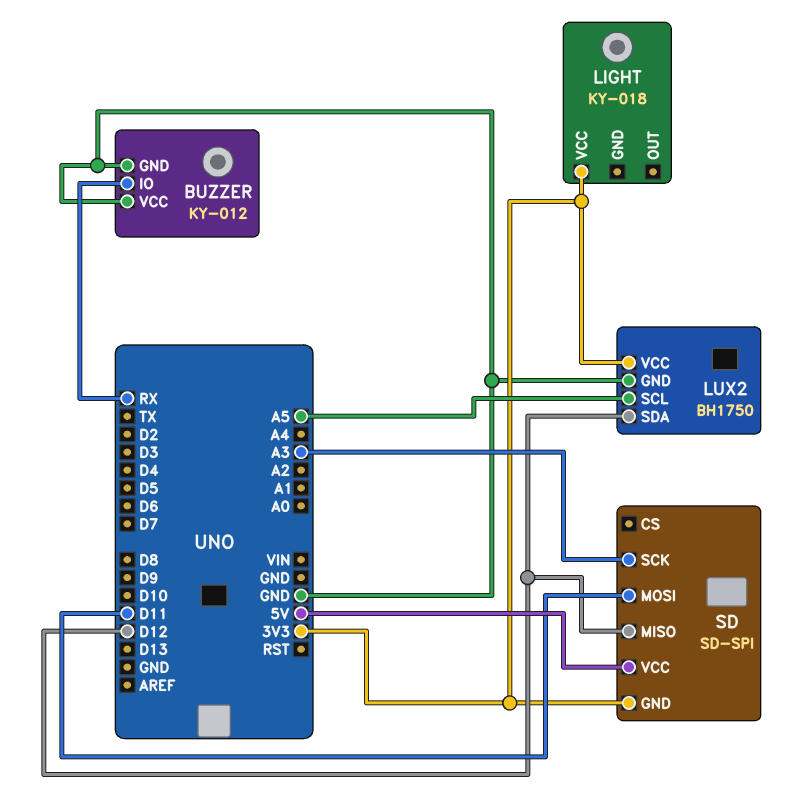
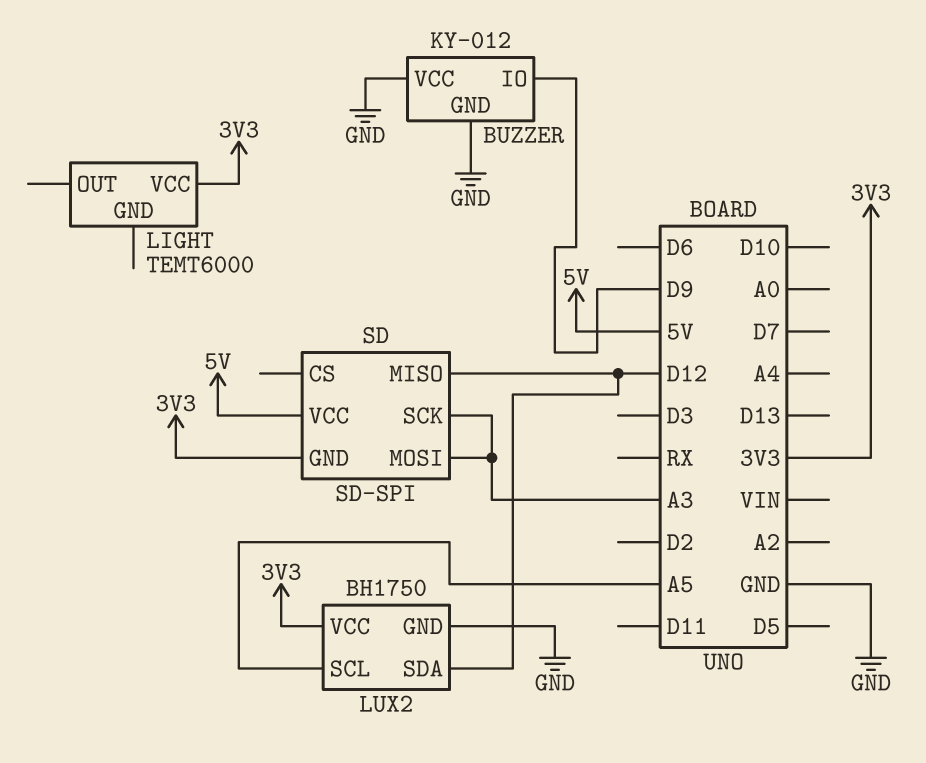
BUZZER pin IO: RX -> D9
LIGHT: KY-018 -> TEMT6000
SD pin MOSI: D11 -> A3

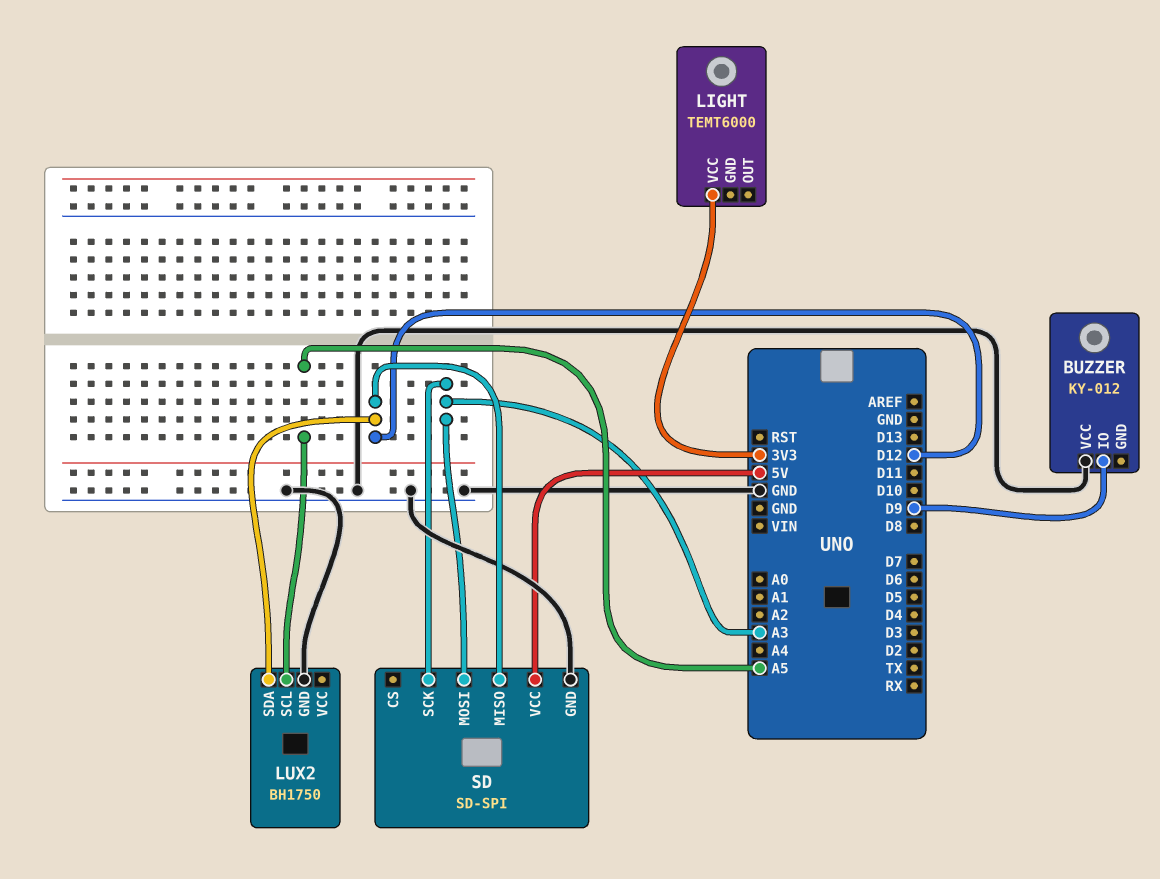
BUZZER pin GND: GND -> none
LUX2 pin VCC: 3V3 -> none
SD pin GND: 3V3 -> GND

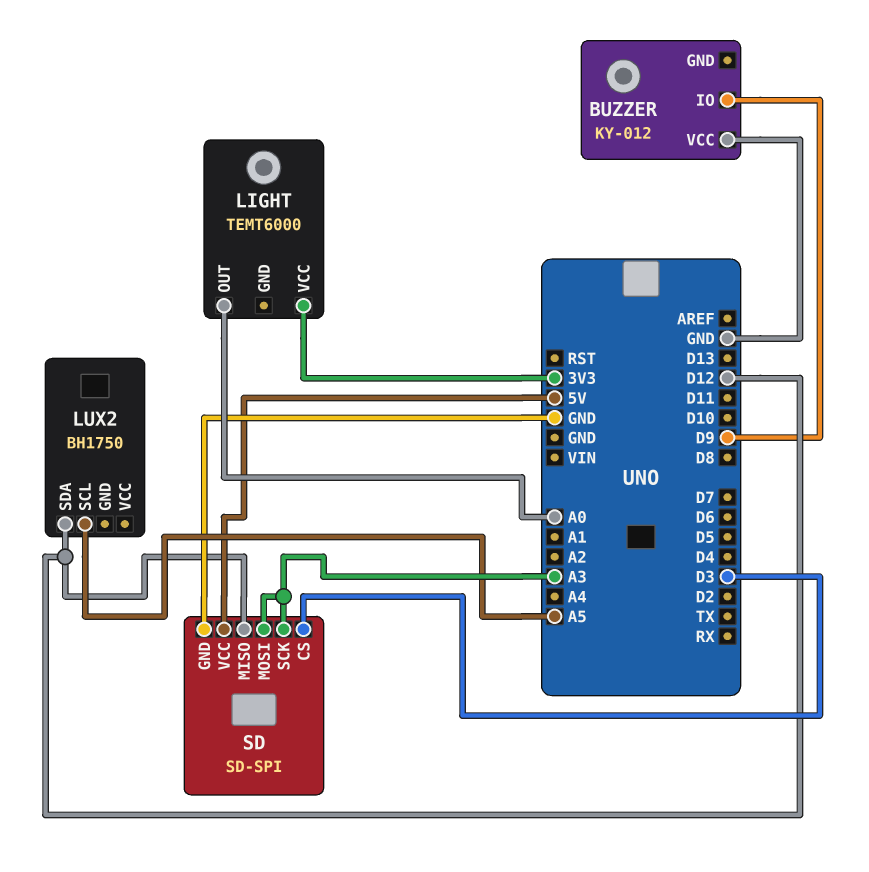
LIGHT pin OUT: none -> A0
LUX2 pin GND: GND -> none
SD pin CS: none -> D3

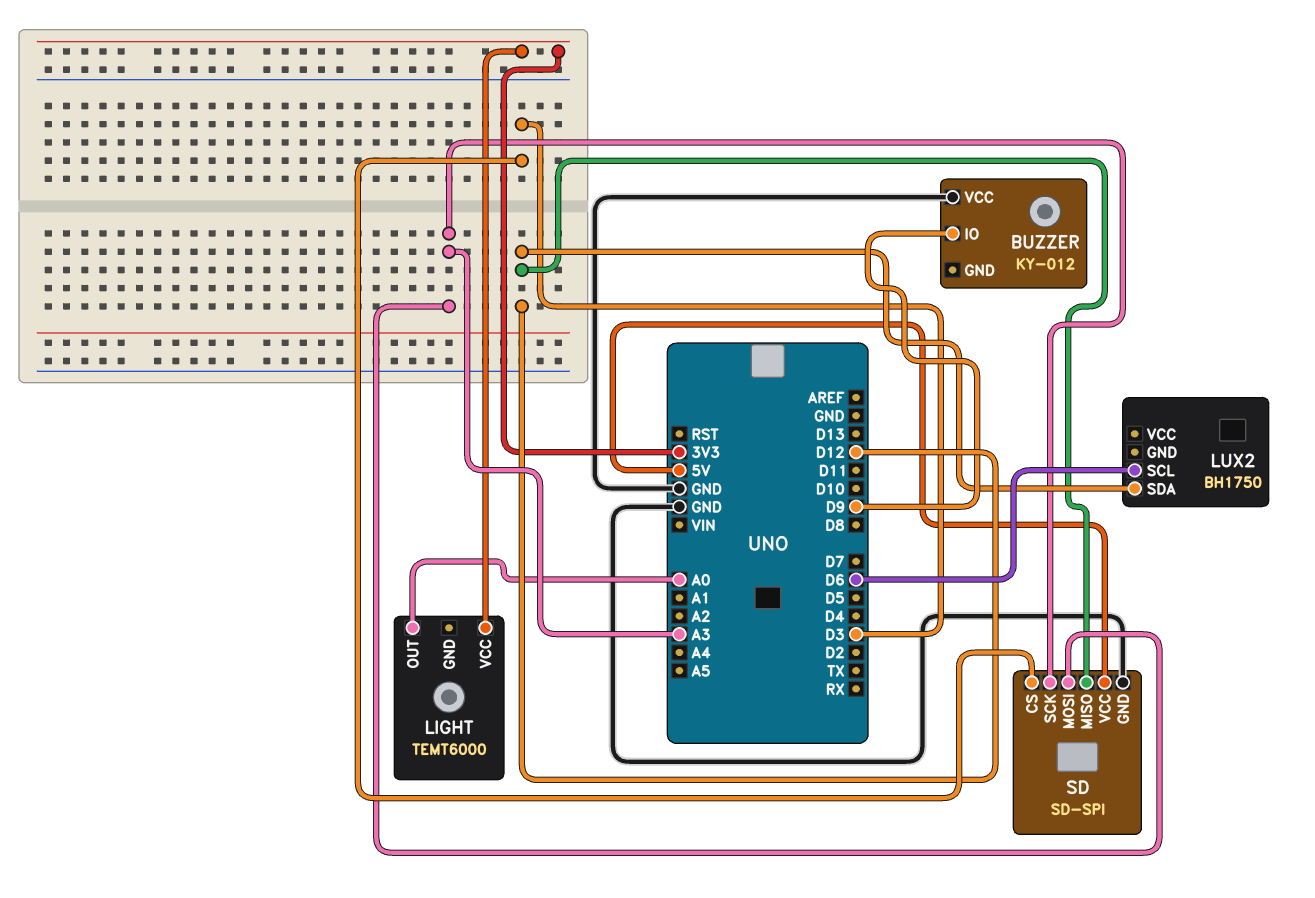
LUX2 pin SCL: A5 -> D6

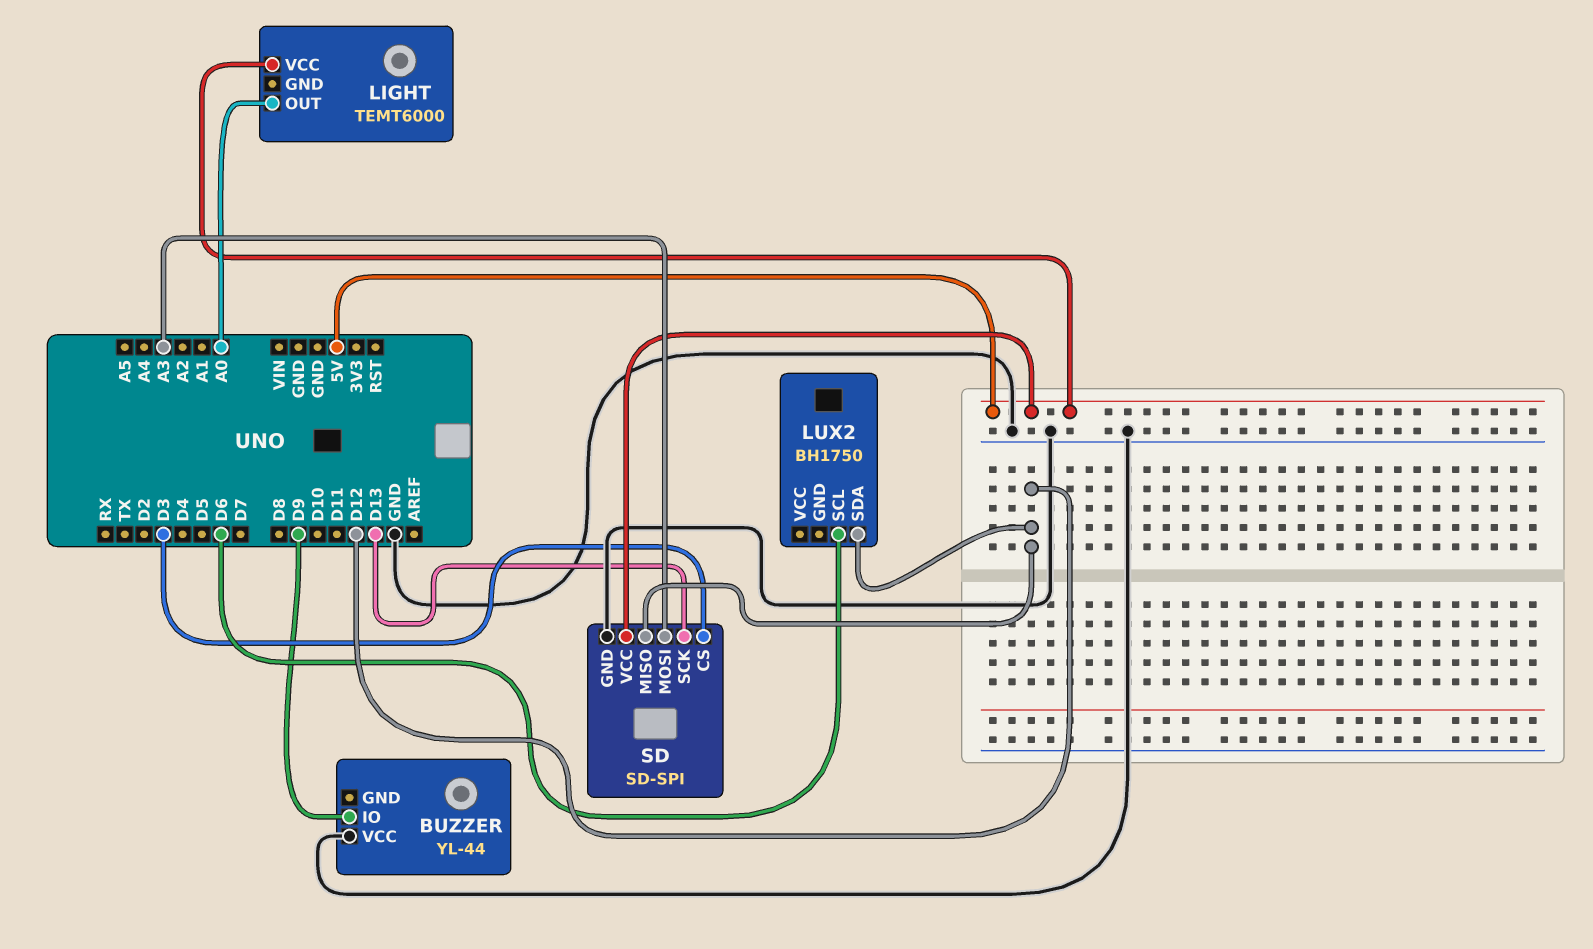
BUZZER: KY-012 -> YL-44
LIGHT pin VCC: 3V3 -> 5V
SD pin SCK: A3 -> D13

